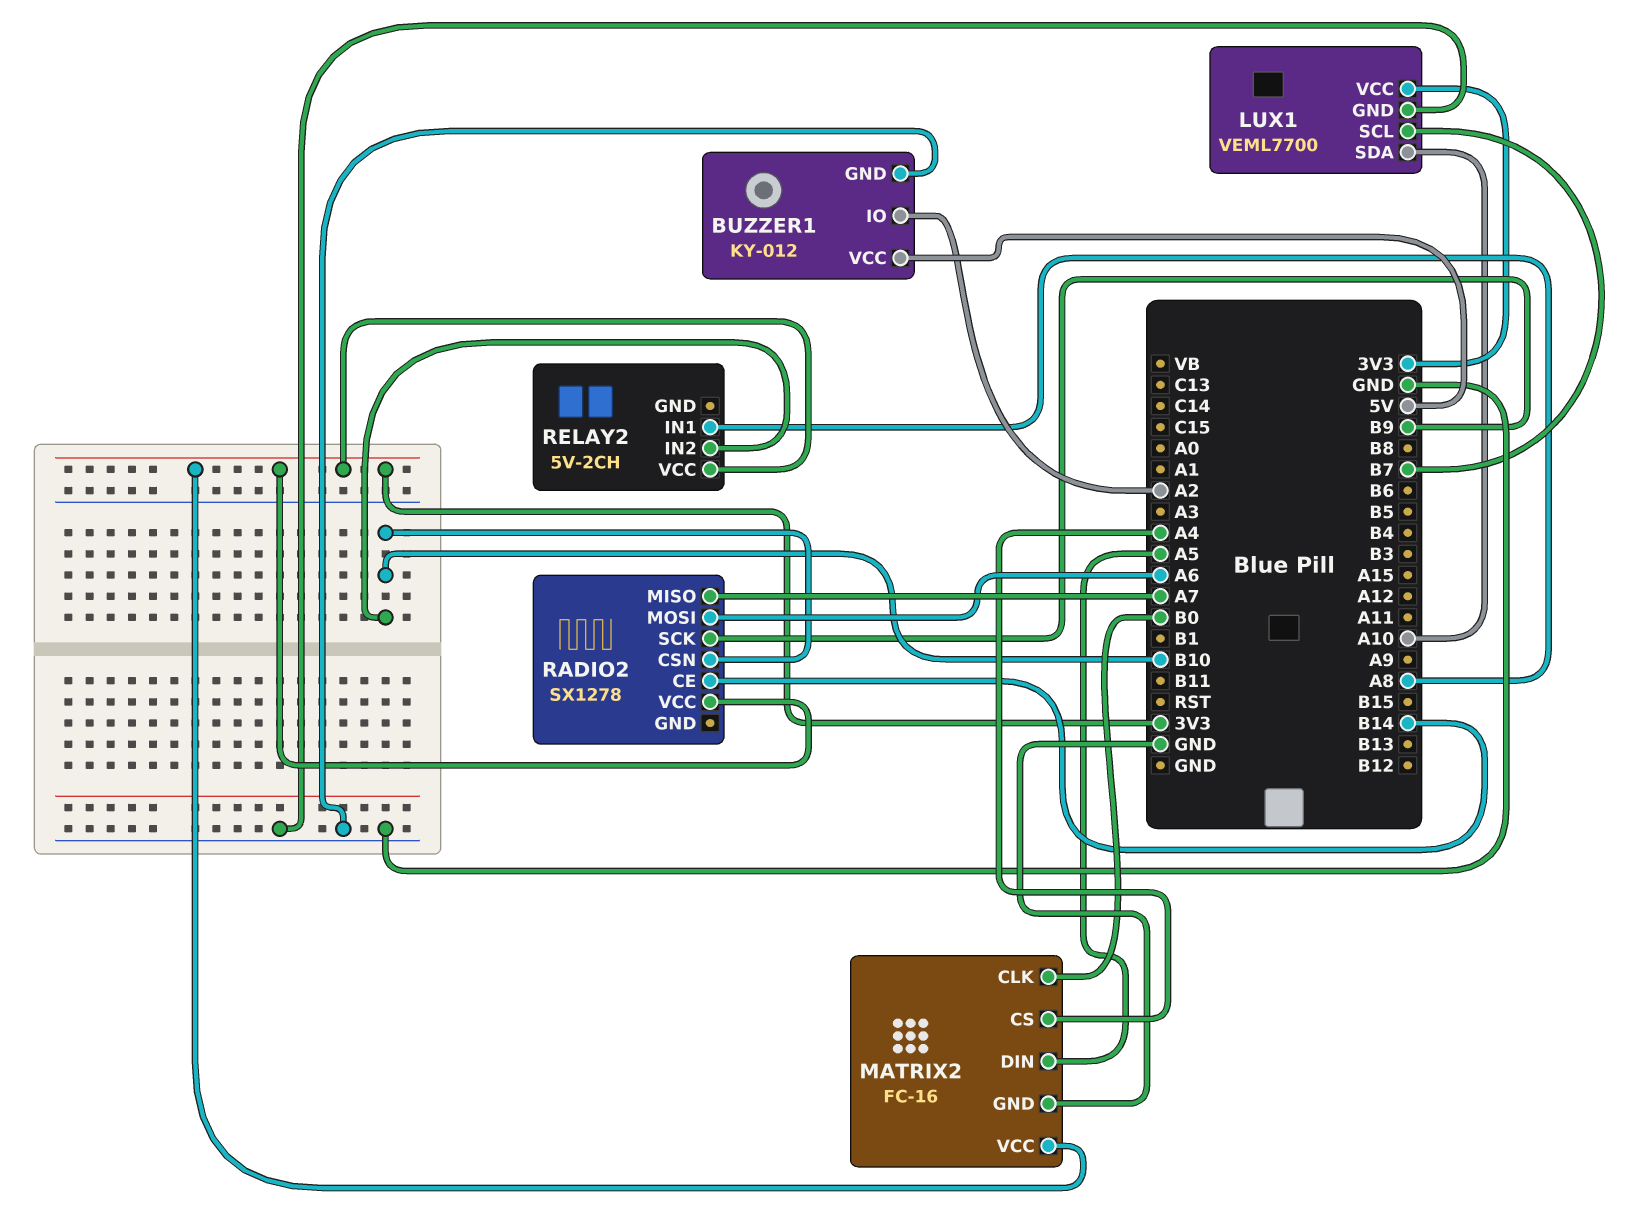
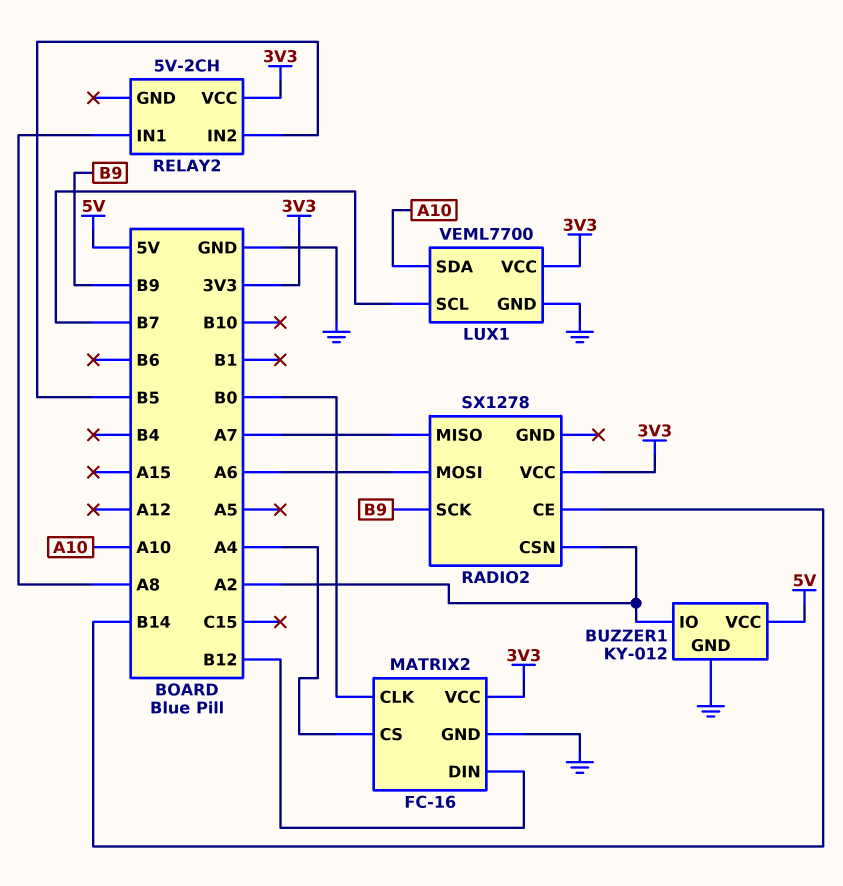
MATRIX2 pin DIN: A5 -> B12
RADIO2 pin CSN: B10 -> A2
RELAY2 pin IN2: B10 -> B5

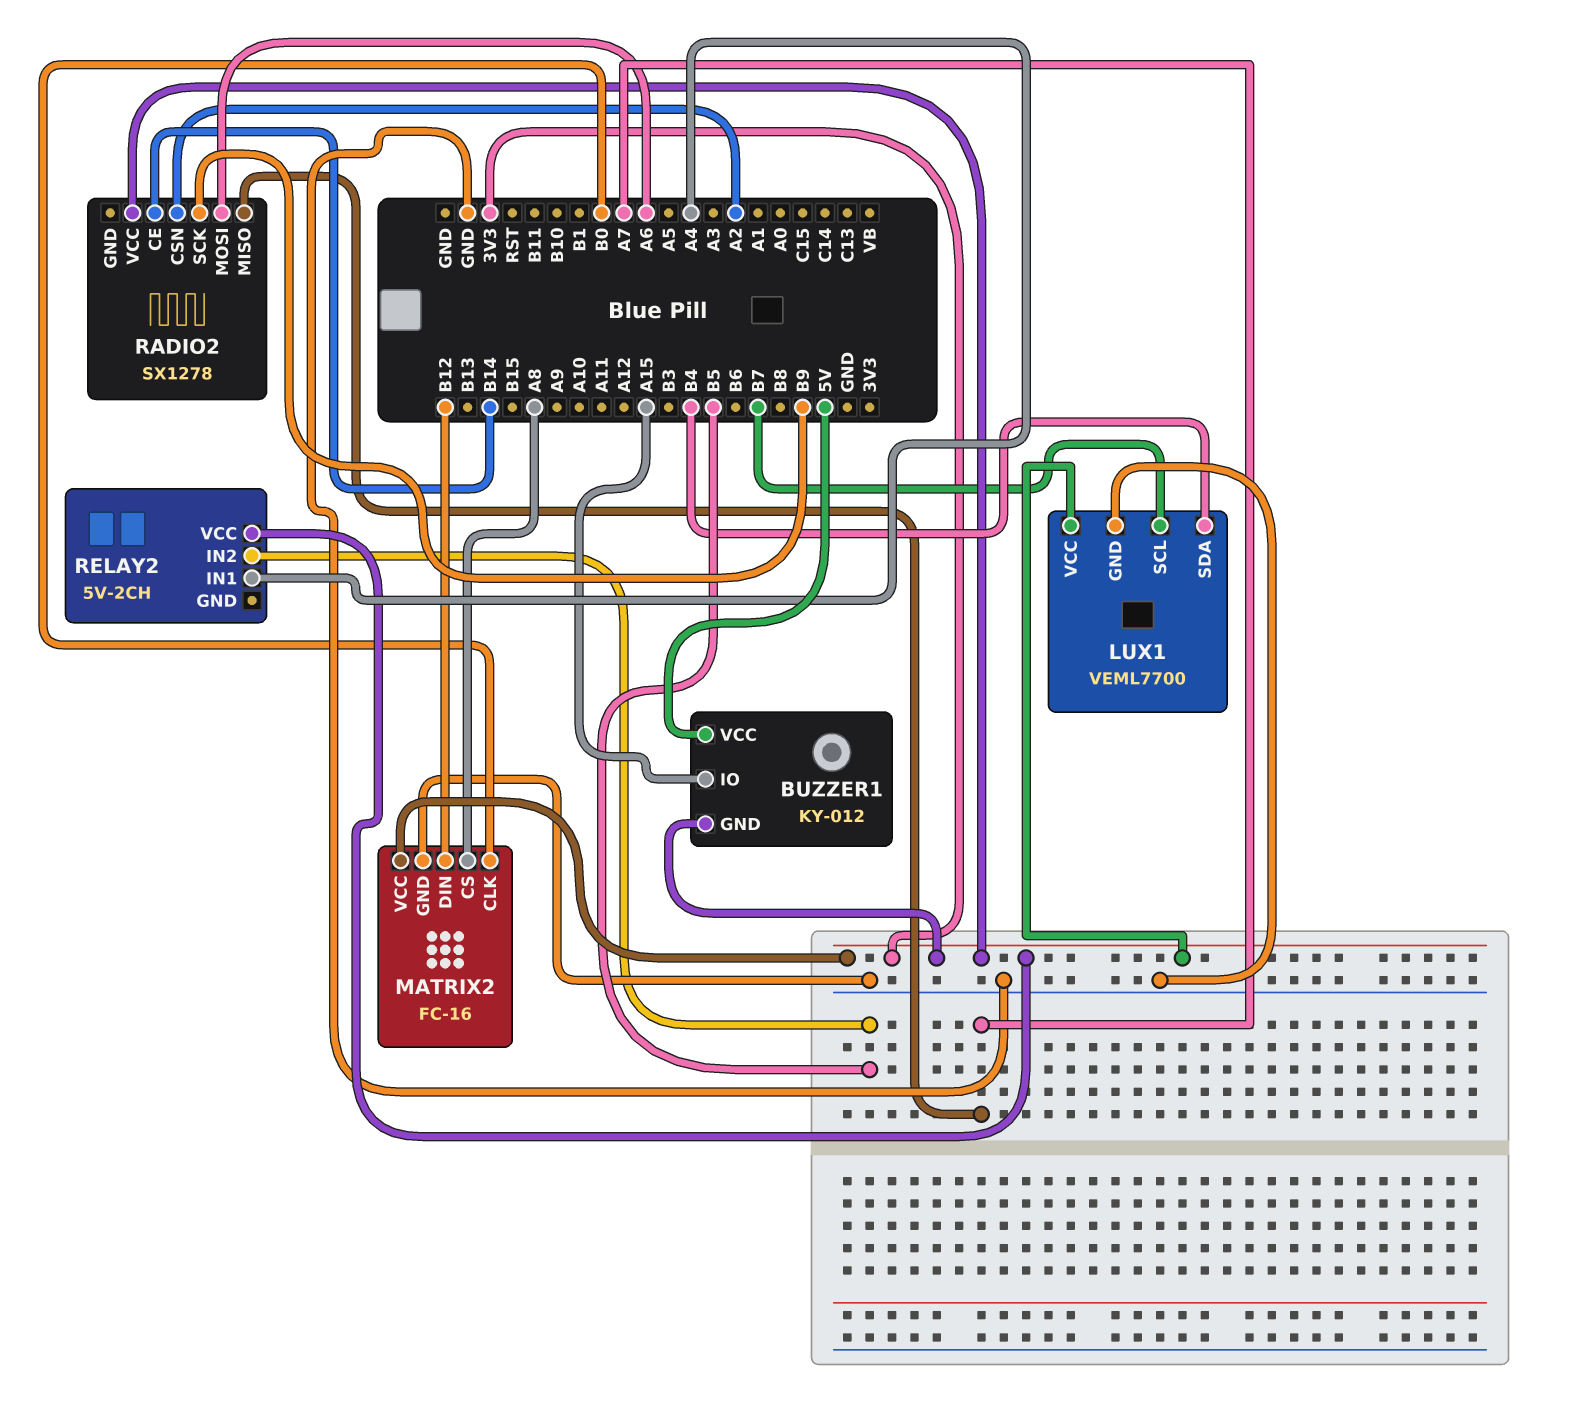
BUZZER1 pin GND: GND -> 3V3
BUZZER1 pin IO: A2 -> A15
LUX1 pin SDA: A10 -> B4
MATRIX2 pin CS: A4 -> A8
RELAY2 pin IN1: A8 -> A4

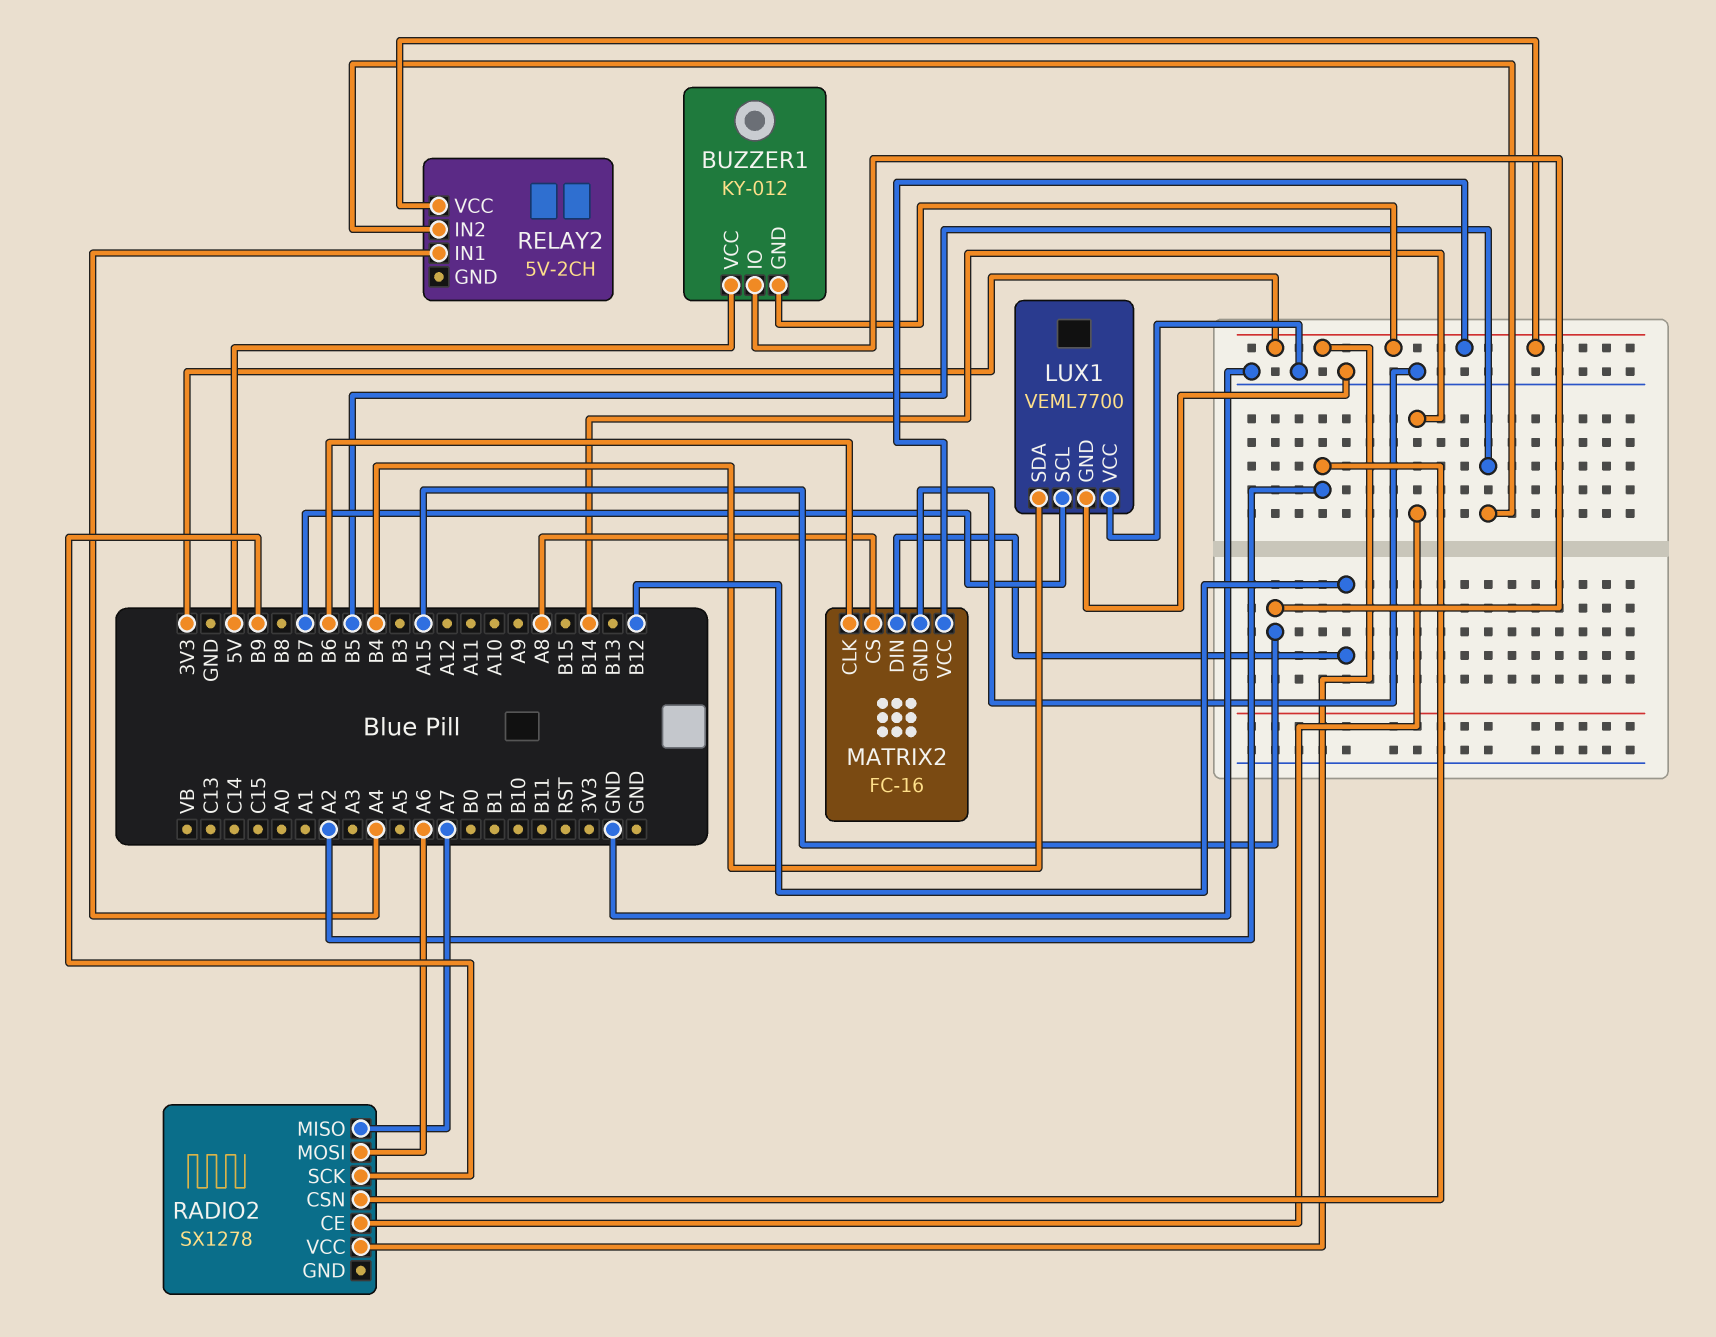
LUX1 pin VCC: 3V3 -> GND
MATRIX2 pin CLK: B0 -> B6

